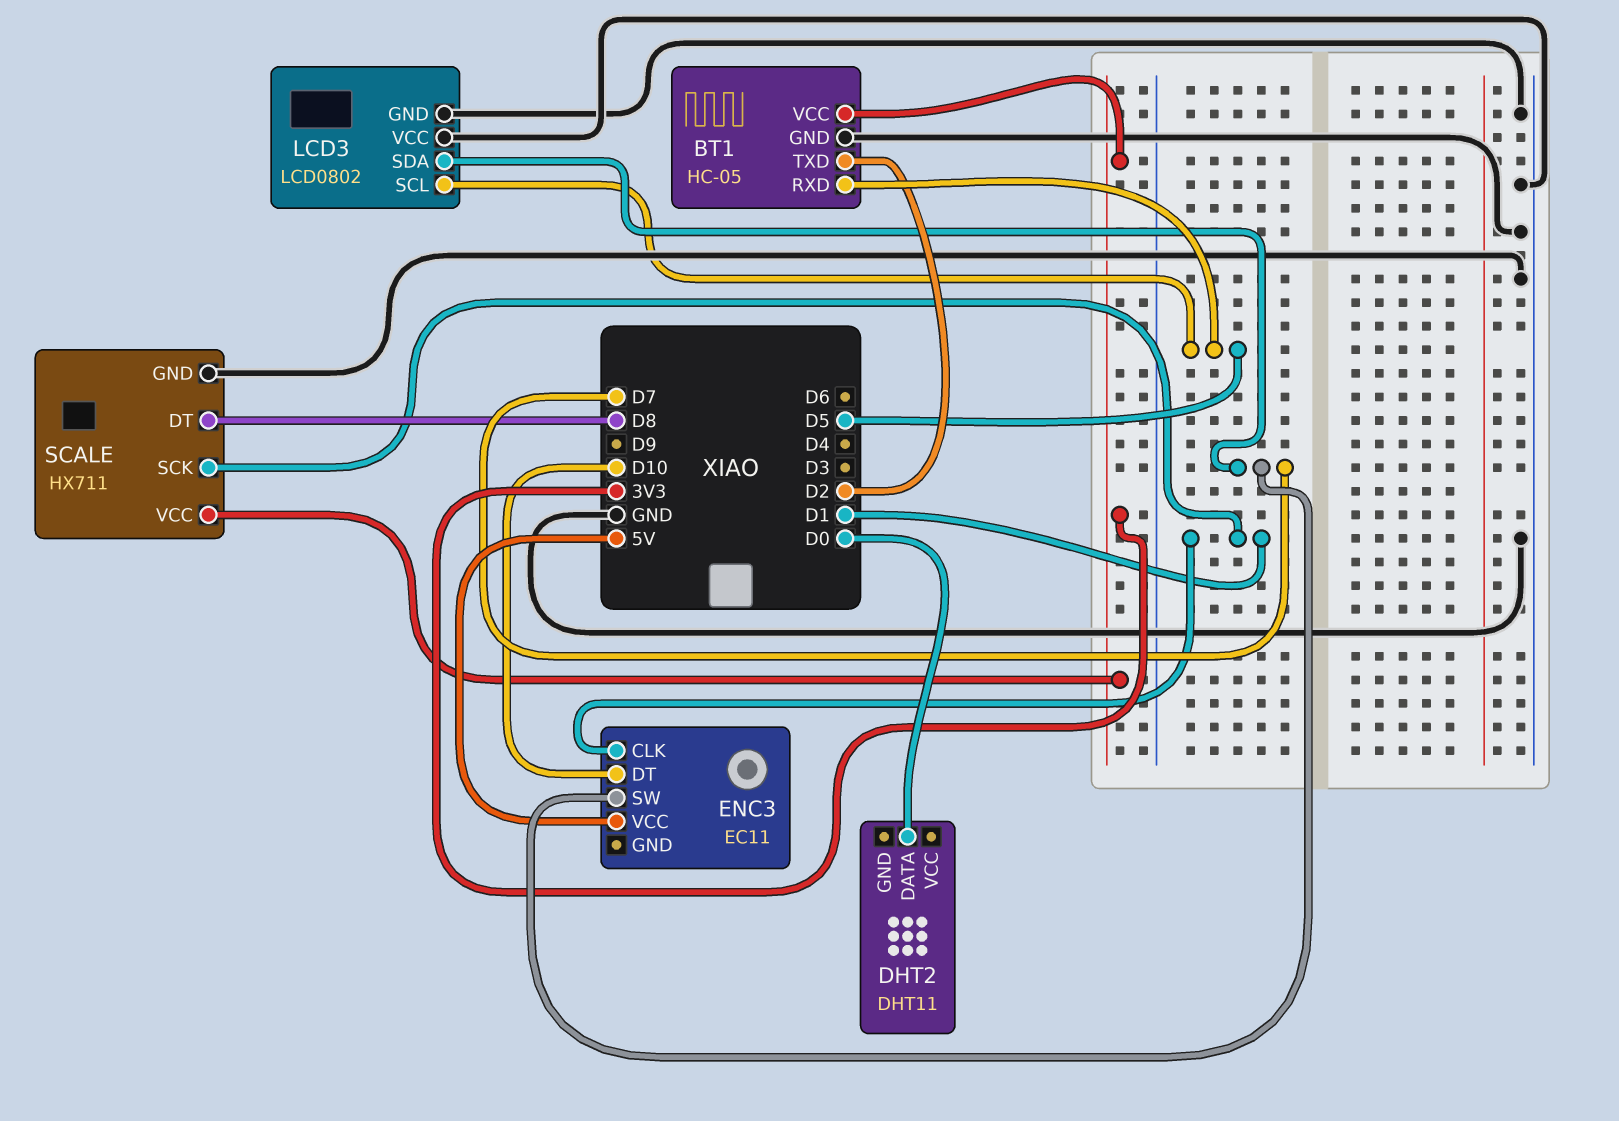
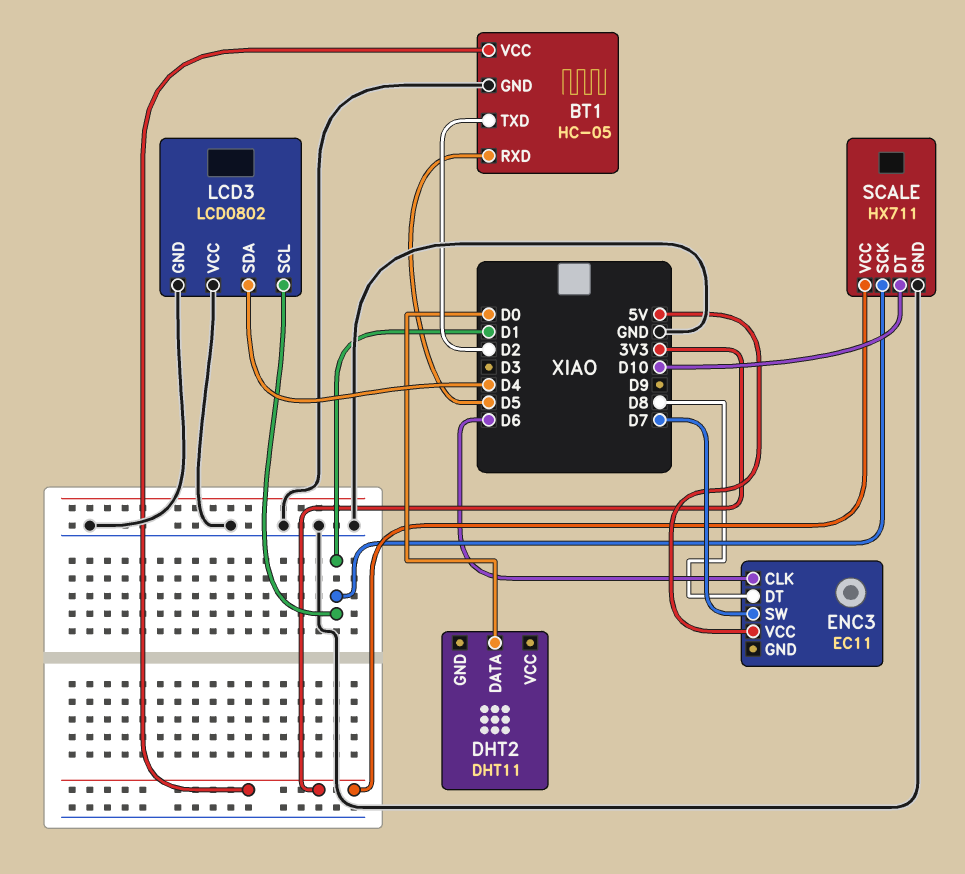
ENC3 pin CLK: D1 -> D6
ENC3 pin DT: D10 -> D8
LCD3 pin SCL: D5 -> D1
LCD3 pin SDA: D7 -> D4
SCALE pin DT: D8 -> D10

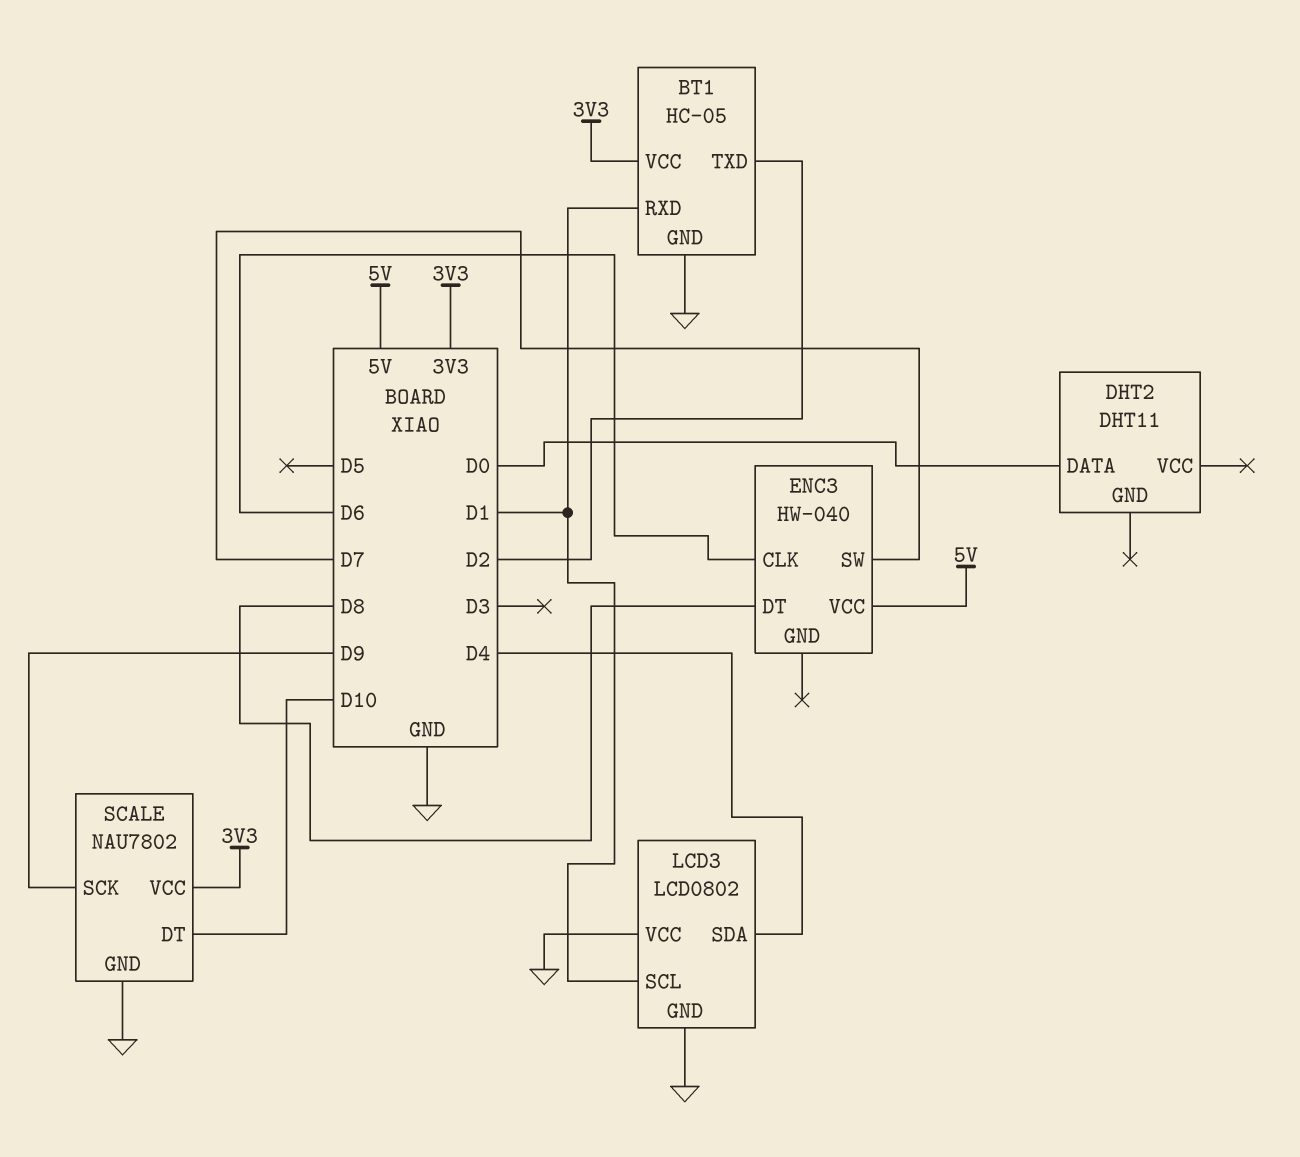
BT1 pin RXD: D5 -> D1
ENC3: EC11 -> HW-040
SCALE: HX711 -> NAU7802
SCALE pin SCK: D1 -> D9

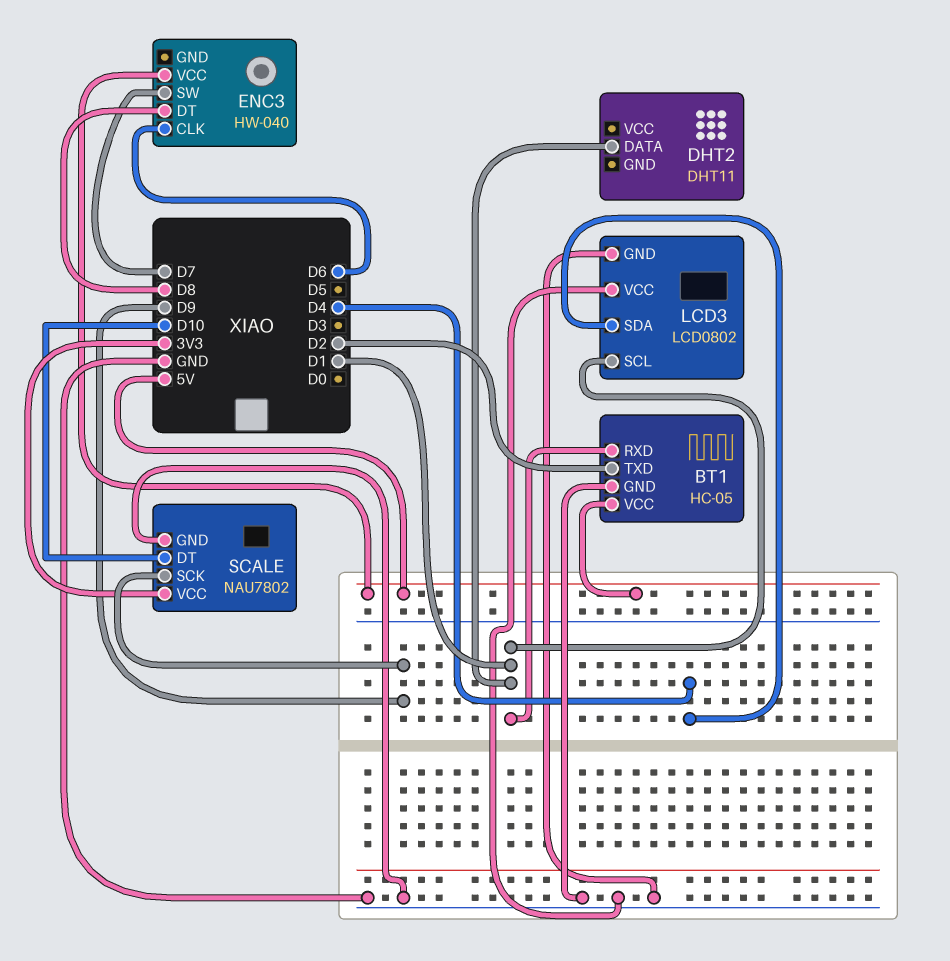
BT1 pin VCC: 3V3 -> 5V
DHT2 pin DATA: D0 -> D1

